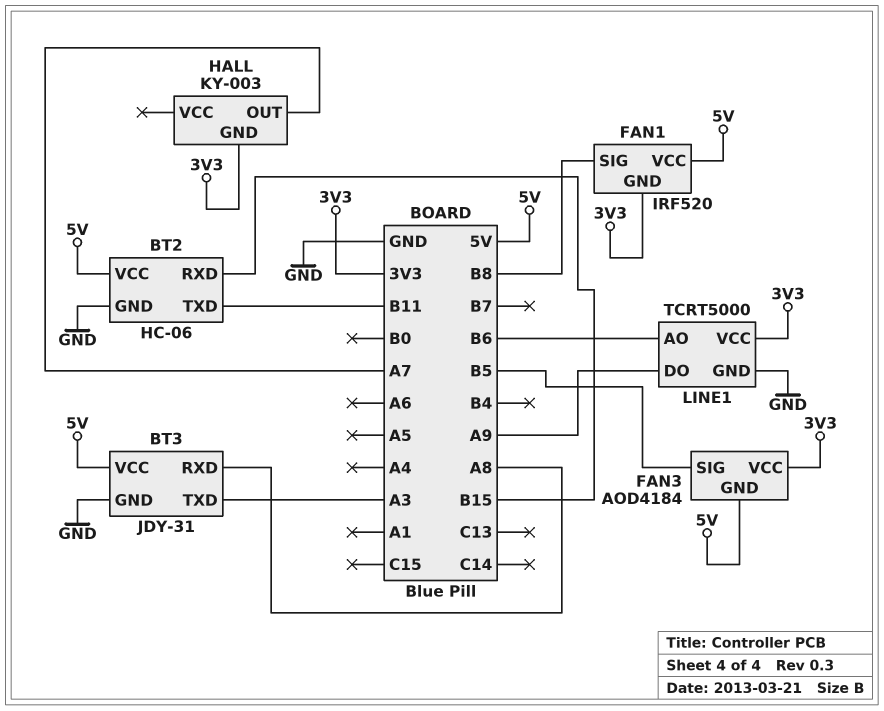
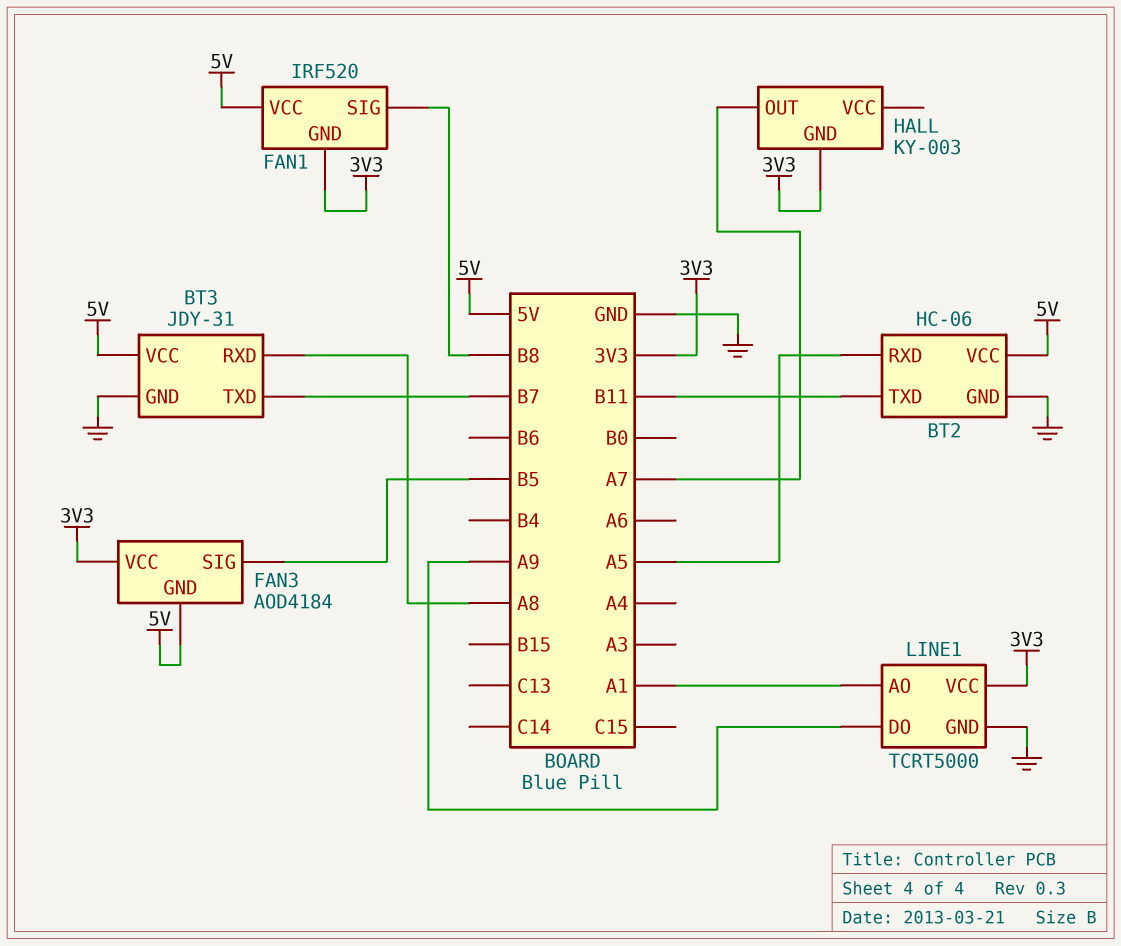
BT2 pin RXD: B15 -> A5
BT3 pin TXD: A3 -> B7
LINE1 pin AO: B6 -> A1

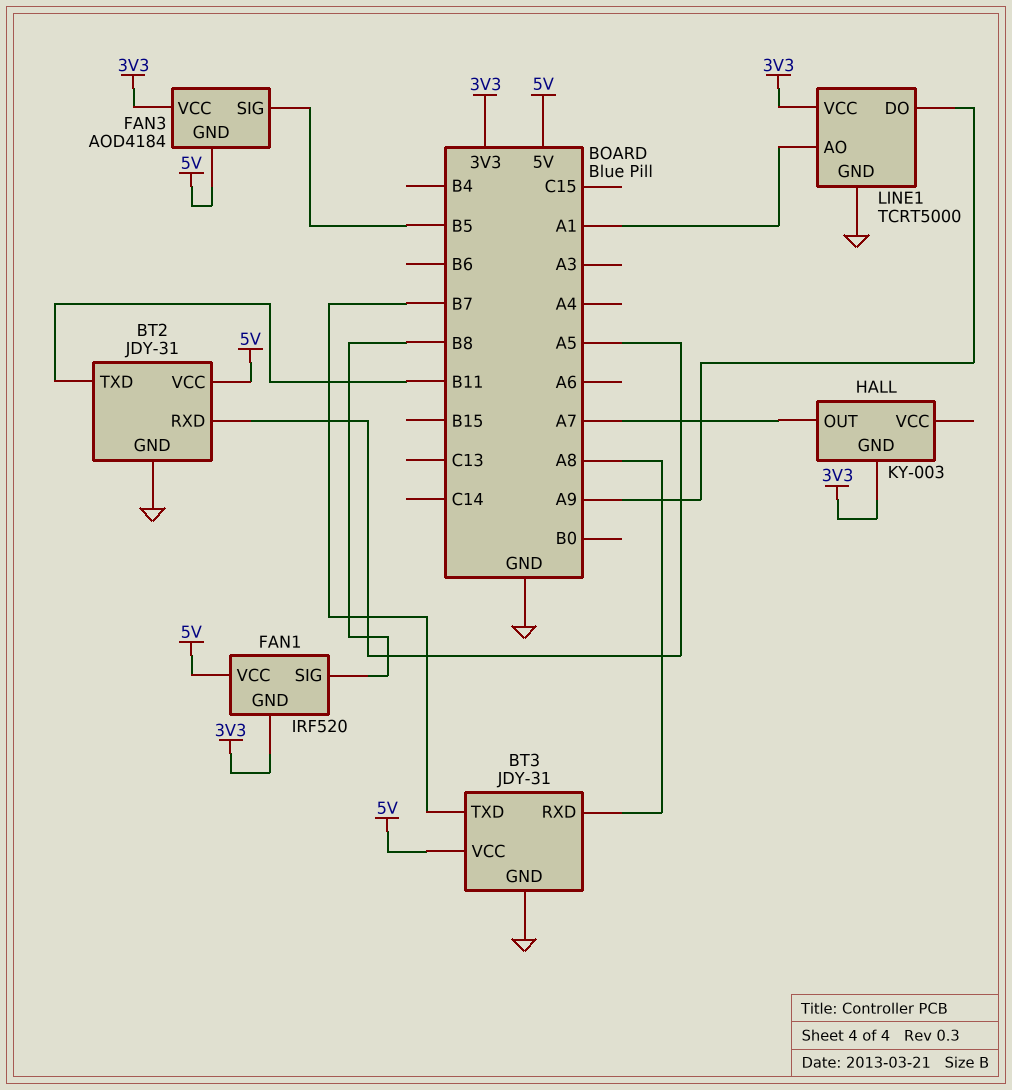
BT2: HC-06 -> JDY-31

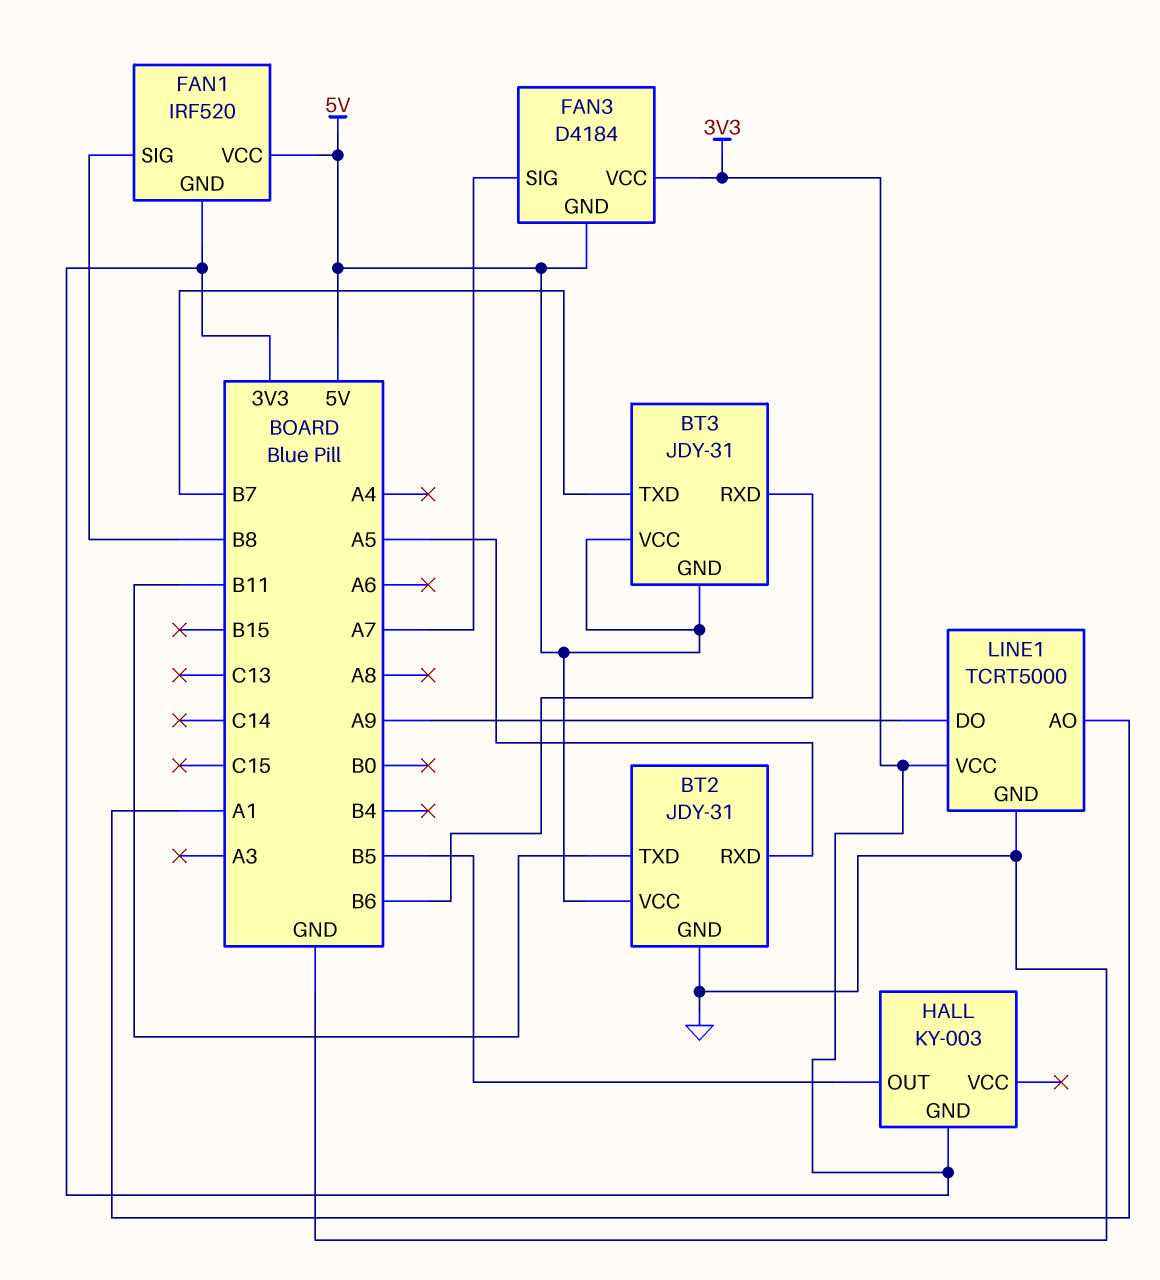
BT3 pin GND: GND -> 5V
BT3 pin RXD: A8 -> B6
FAN3: AOD4184 -> D4184
FAN3 pin SIG: B5 -> A7
HALL pin OUT: A7 -> B5

